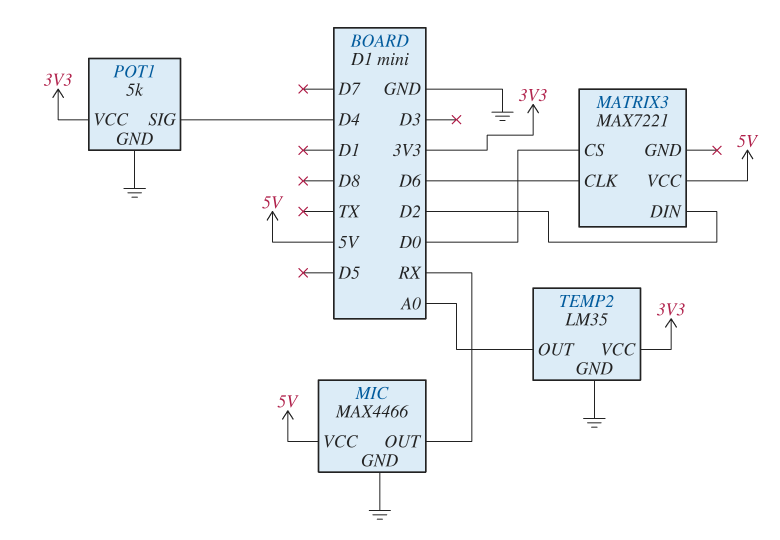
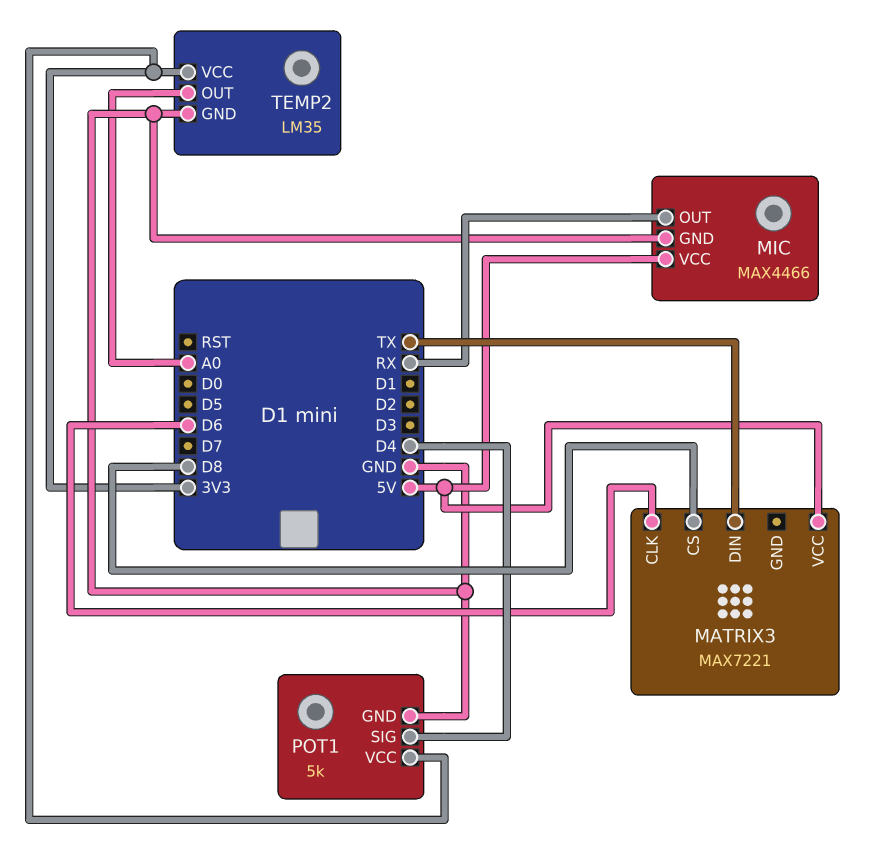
MATRIX3 pin CS: D0 -> D8
MATRIX3 pin DIN: D2 -> TX

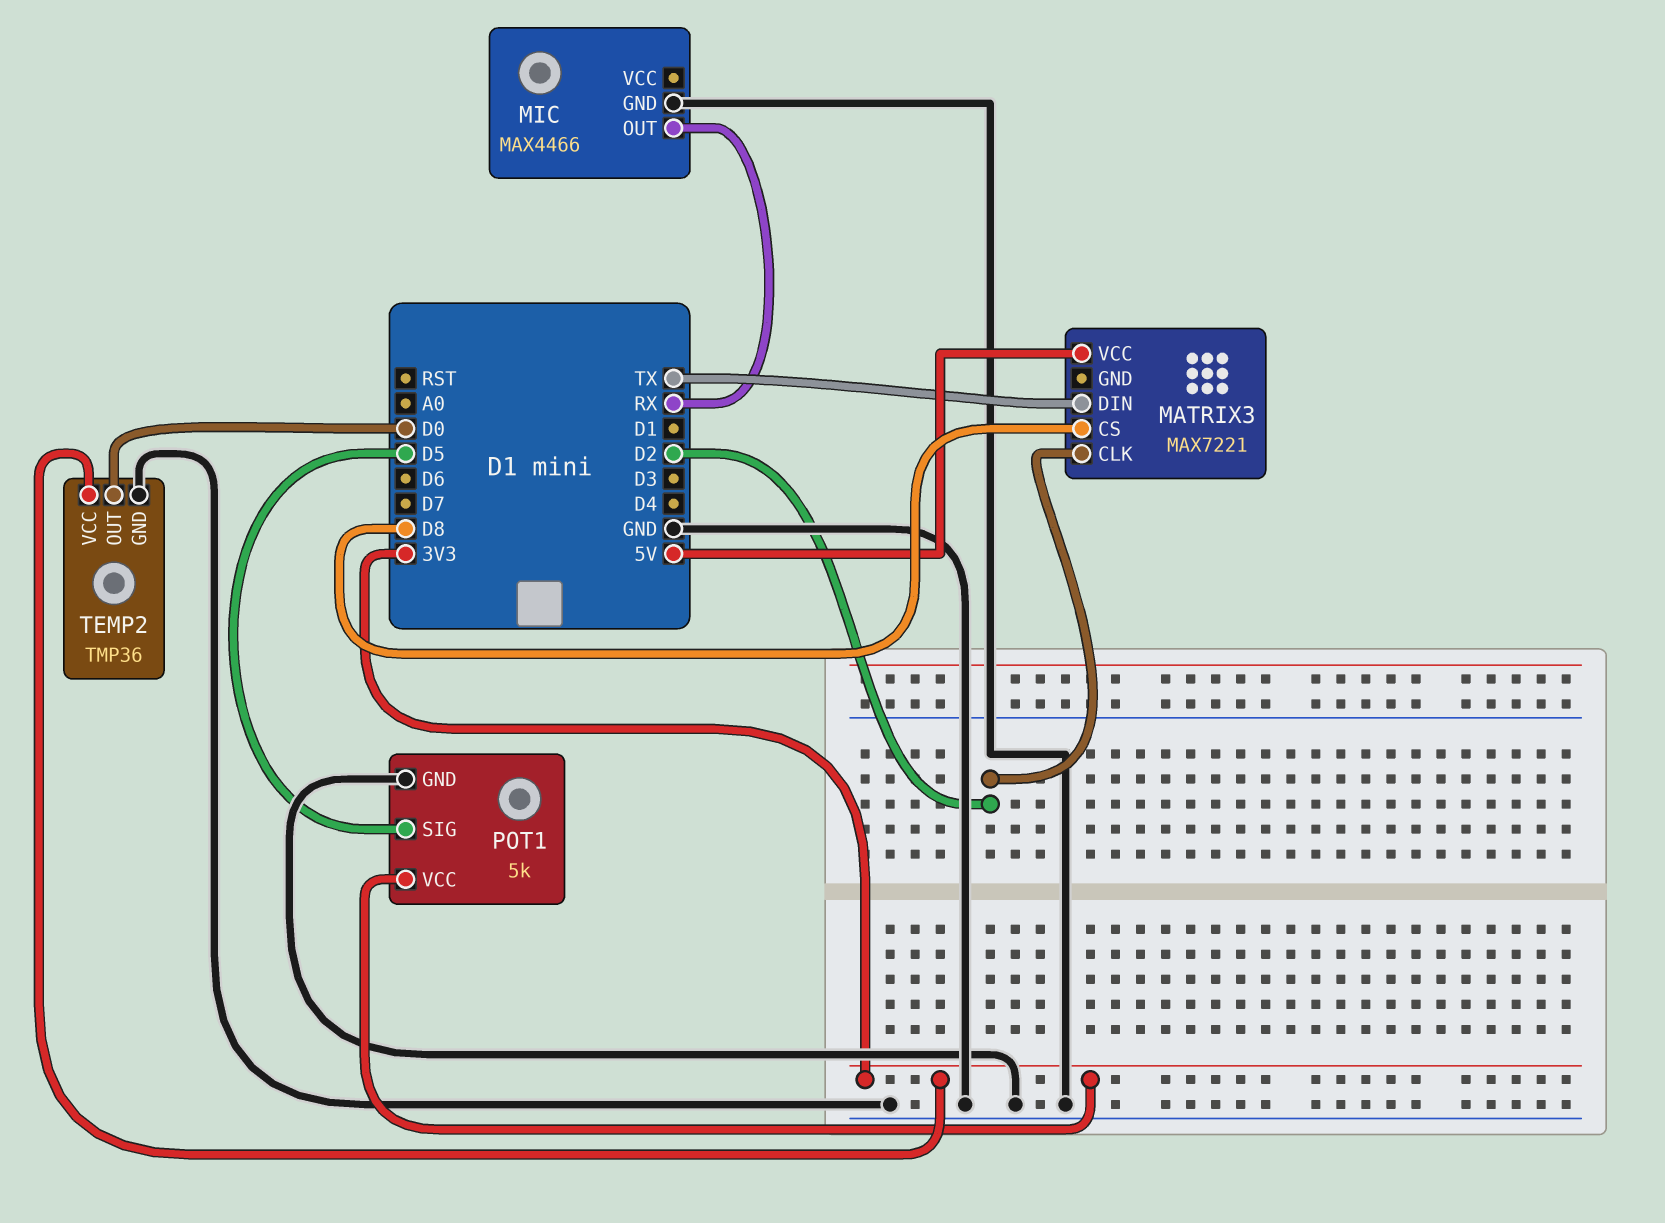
MATRIX3 pin CLK: D6 -> D2
MIC pin VCC: 5V -> none
POT1 pin SIG: D4 -> D5
TEMP2: LM35 -> TMP36
TEMP2 pin OUT: A0 -> D0

